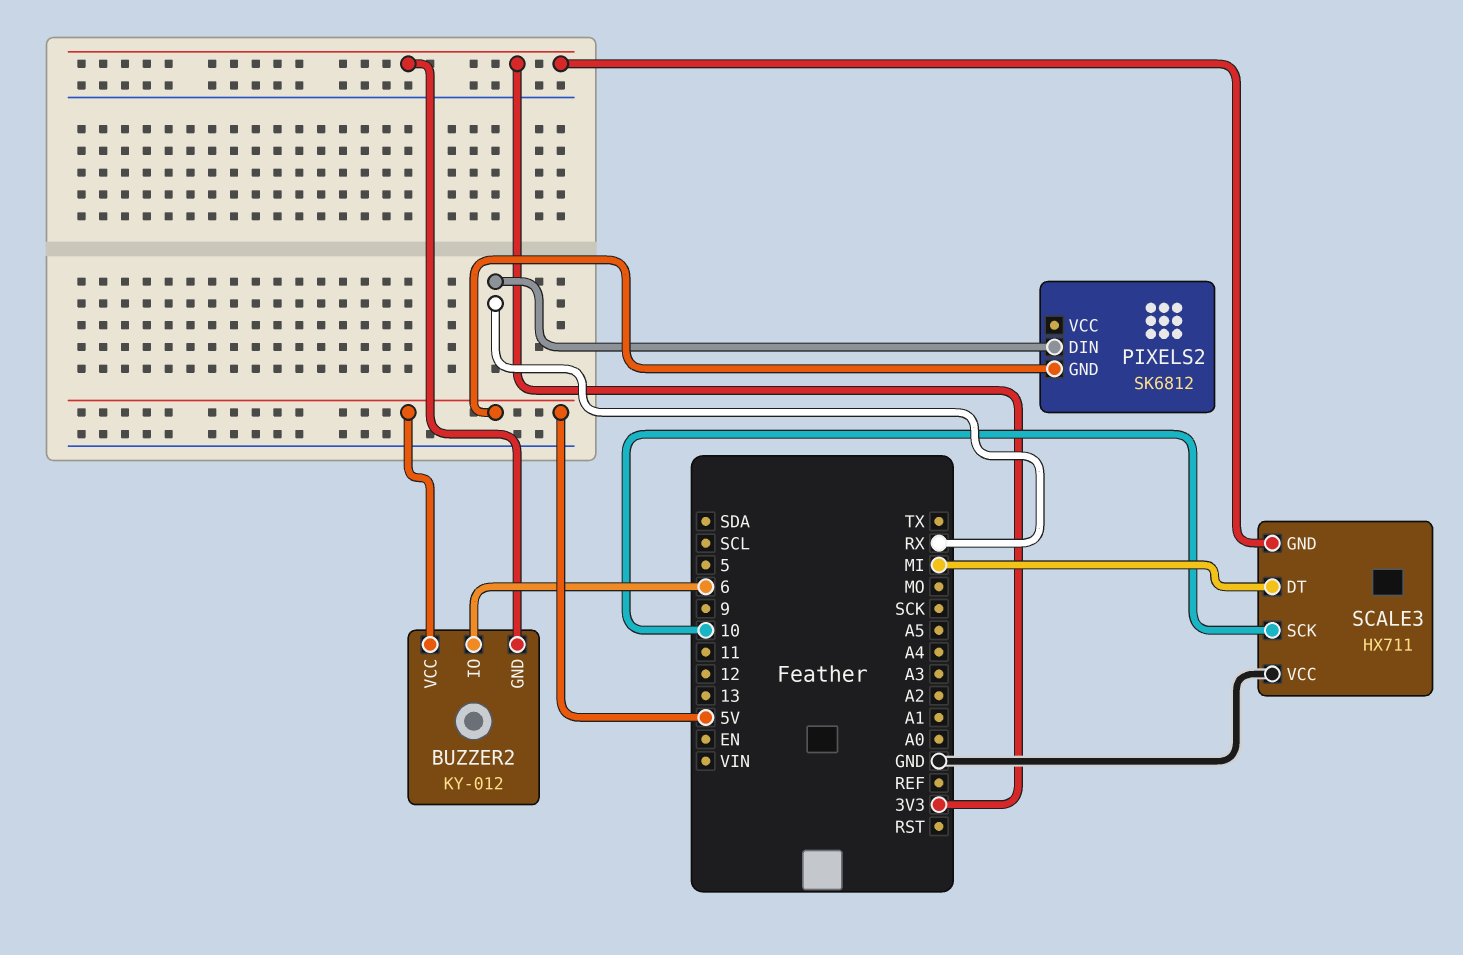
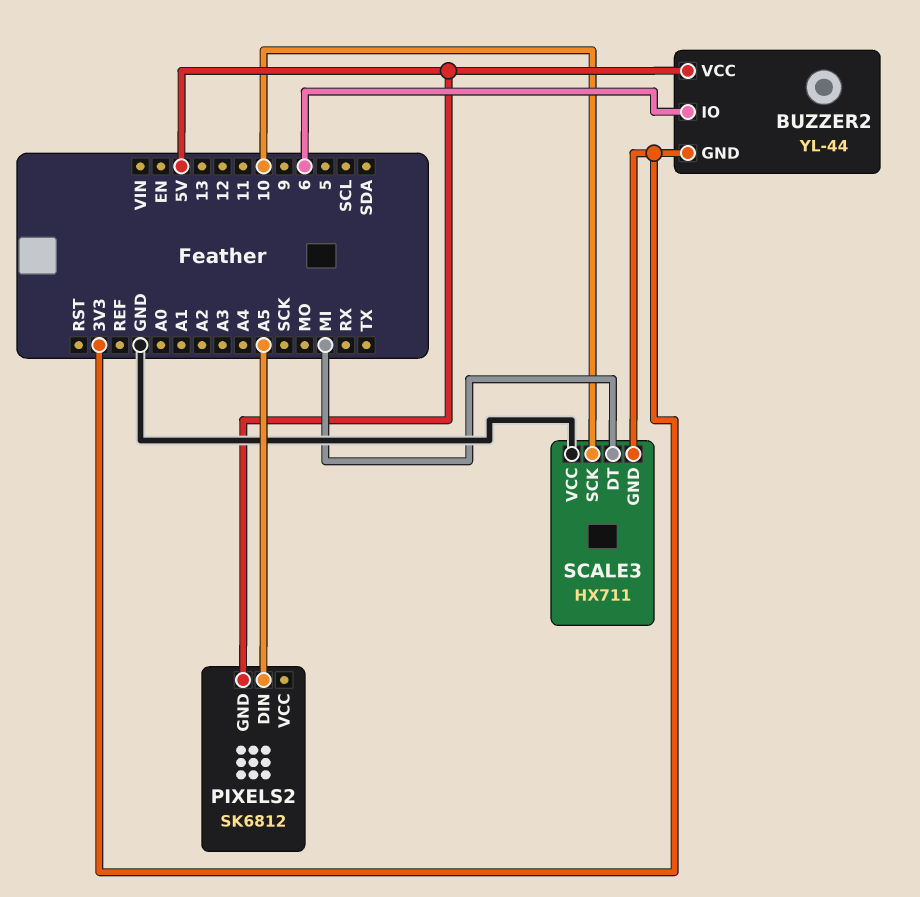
BUZZER2: KY-012 -> YL-44
PIXELS2 pin DIN: RX -> A5

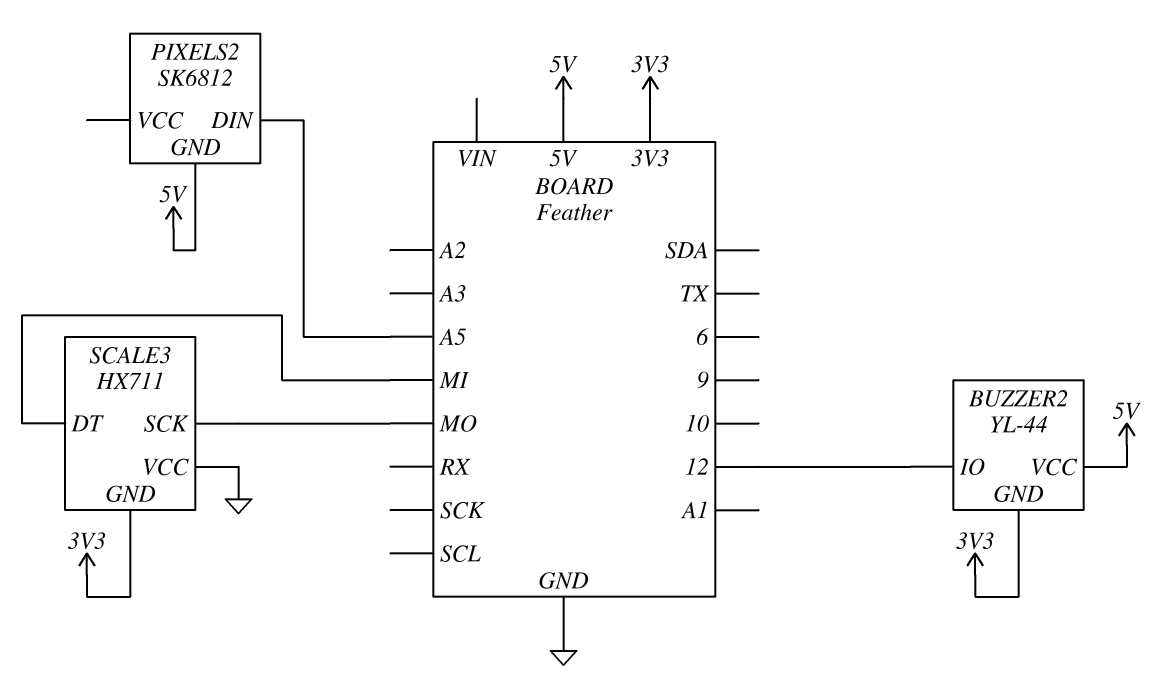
BUZZER2 pin IO: 6 -> 12
SCALE3 pin SCK: 10 -> MO

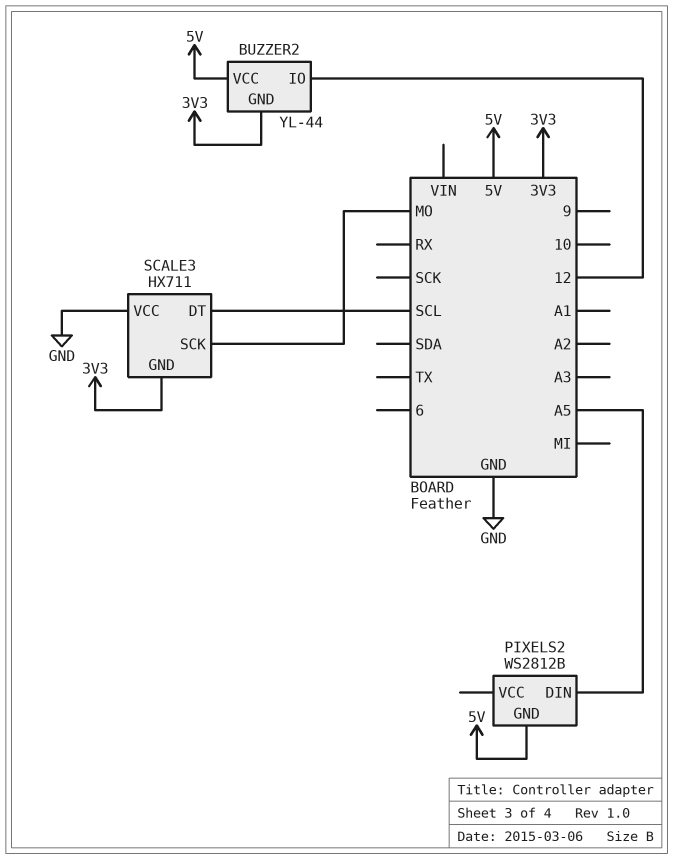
PIXELS2: SK6812 -> WS2812B
SCALE3 pin DT: MI -> SCL

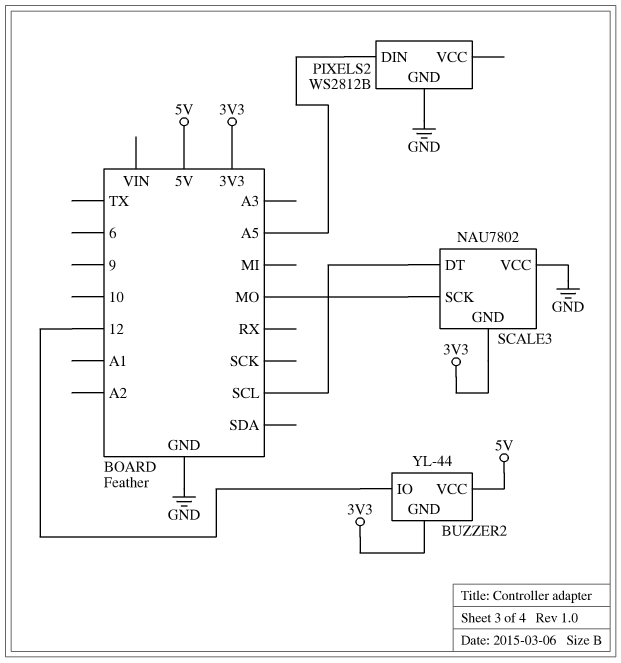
PIXELS2 pin GND: 5V -> GND
SCALE3: HX711 -> NAU7802

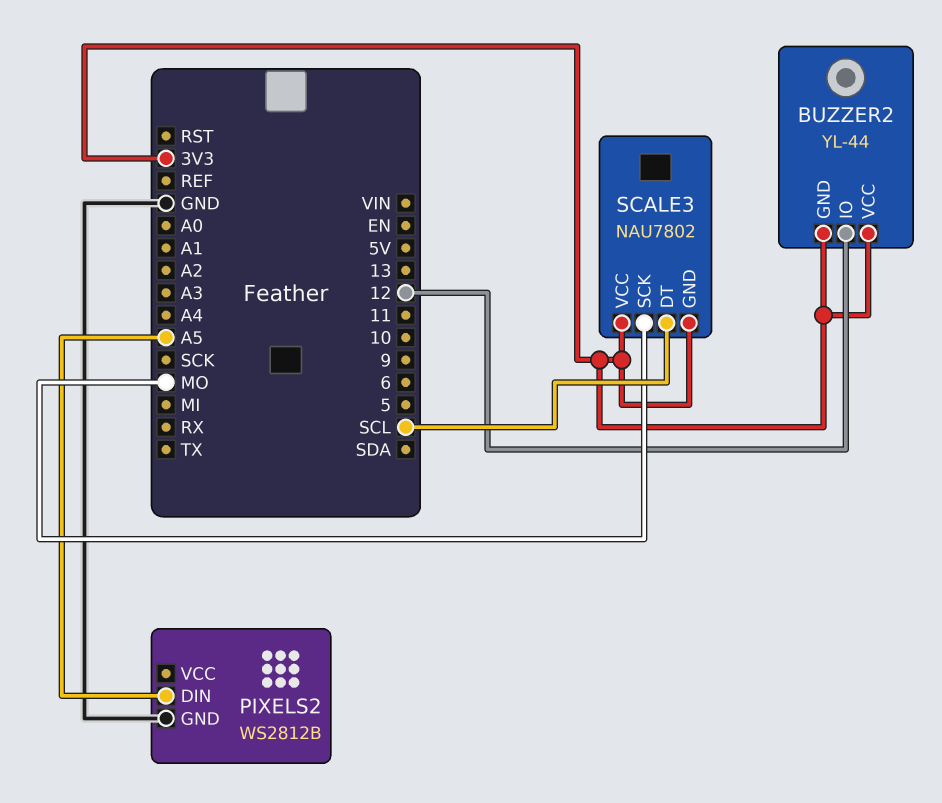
BUZZER2 pin VCC: 5V -> 3V3
SCALE3 pin VCC: GND -> 3V3

